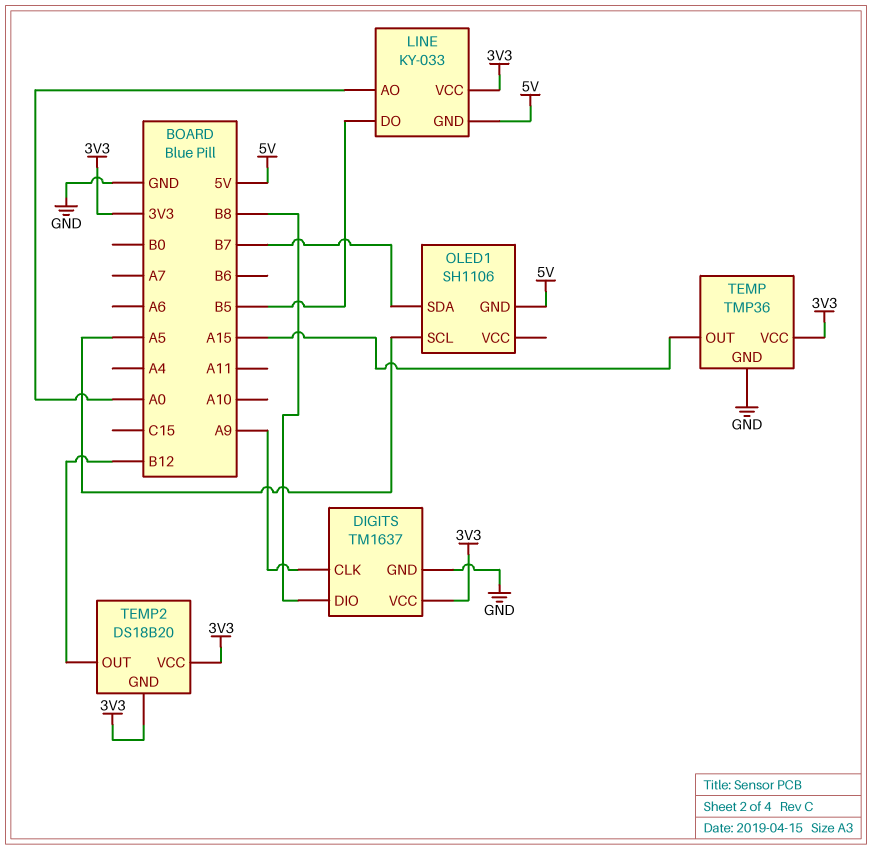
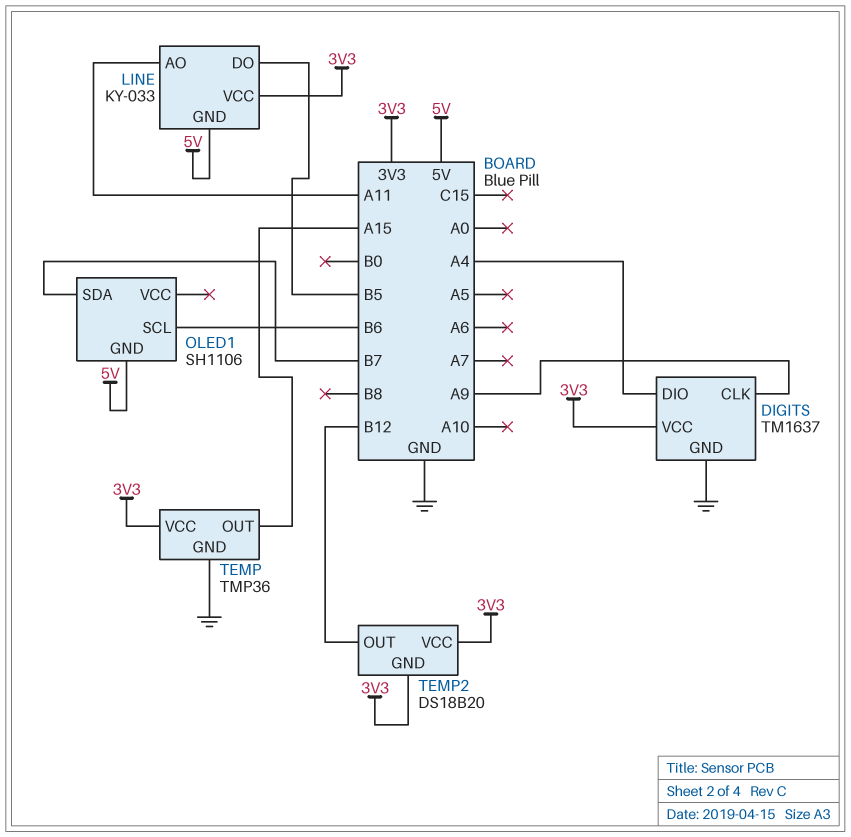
DIGITS pin DIO: B8 -> A4
LINE pin AO: A0 -> A11
OLED1 pin SCL: A5 -> B6

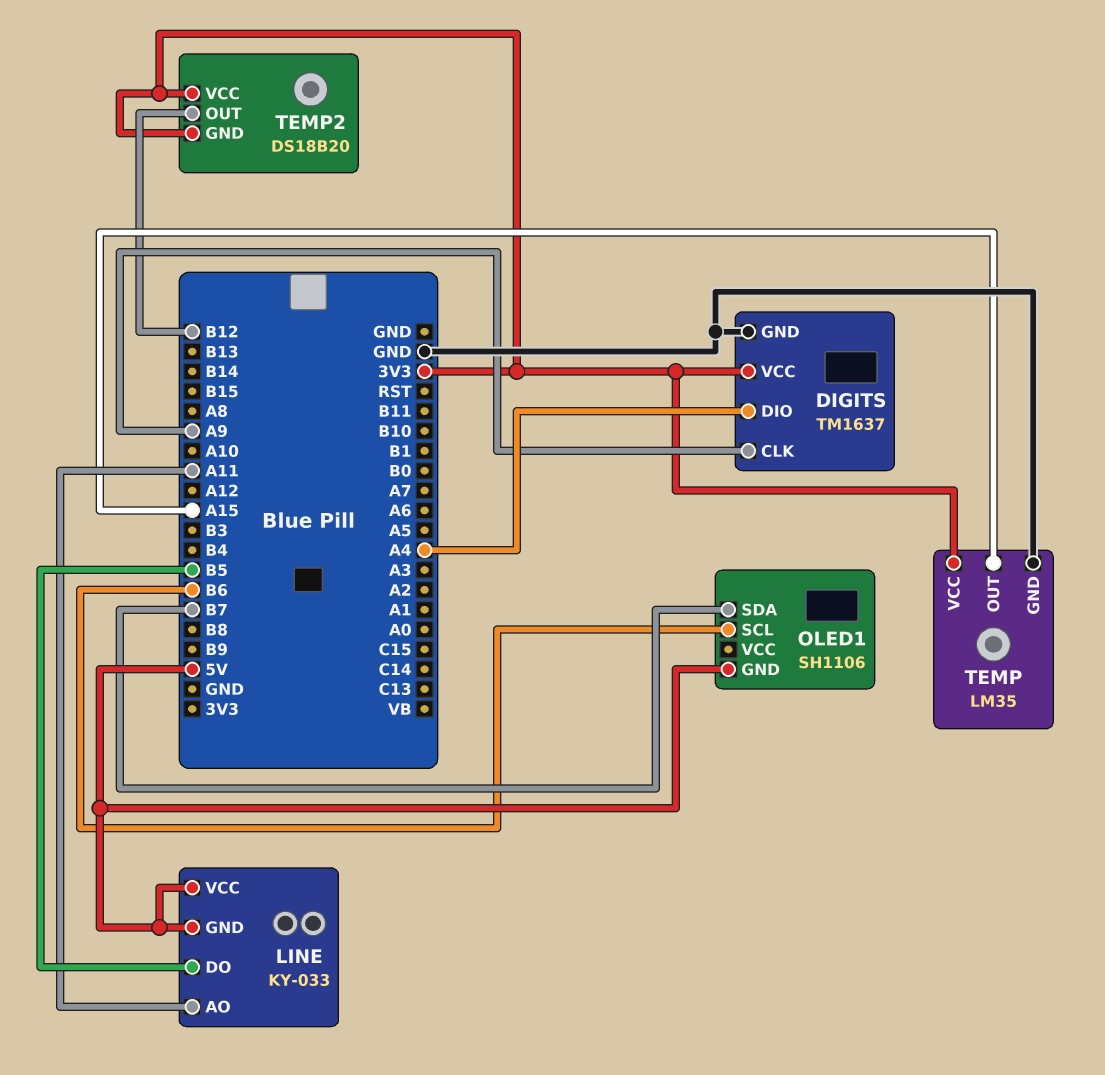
LINE pin VCC: 3V3 -> 5V
TEMP: TMP36 -> LM35

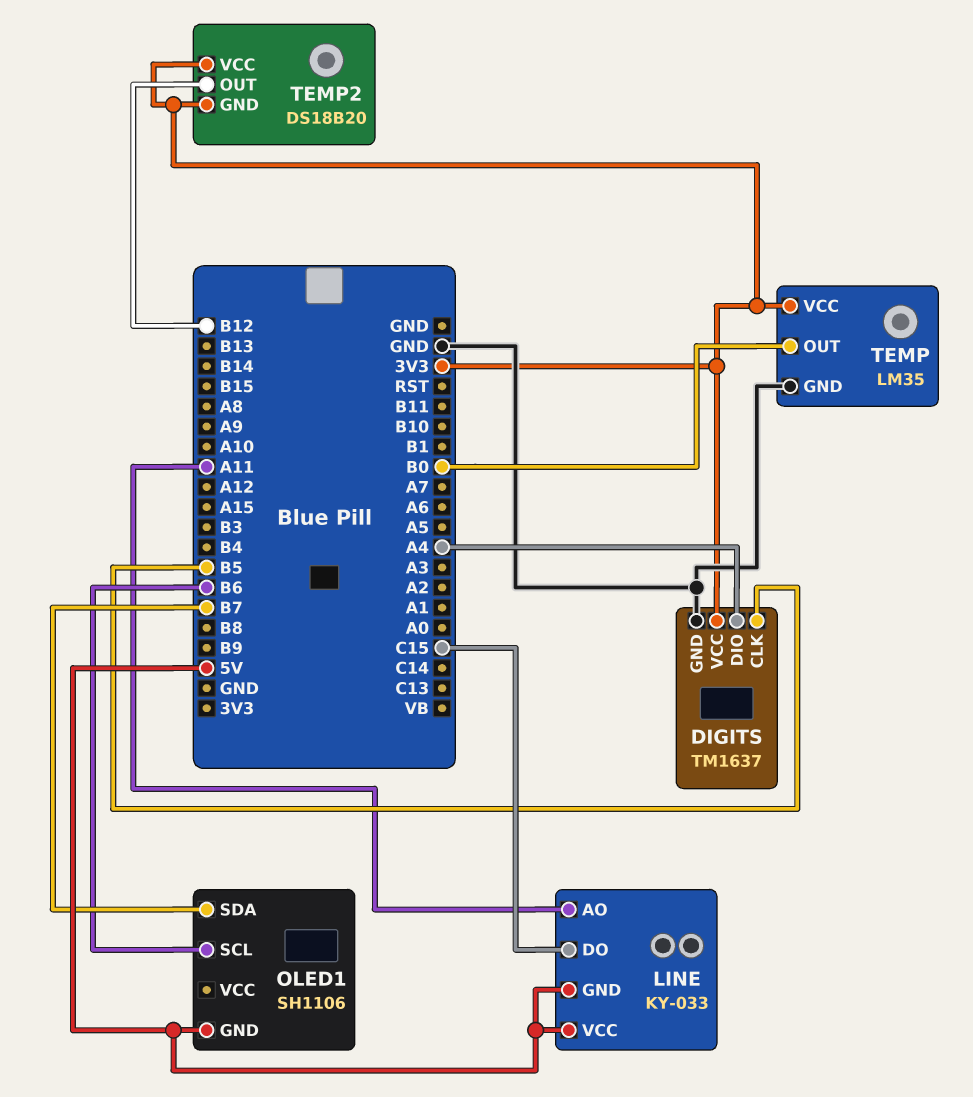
DIGITS pin CLK: A9 -> B5
LINE pin DO: B5 -> C15
TEMP pin OUT: A15 -> B0

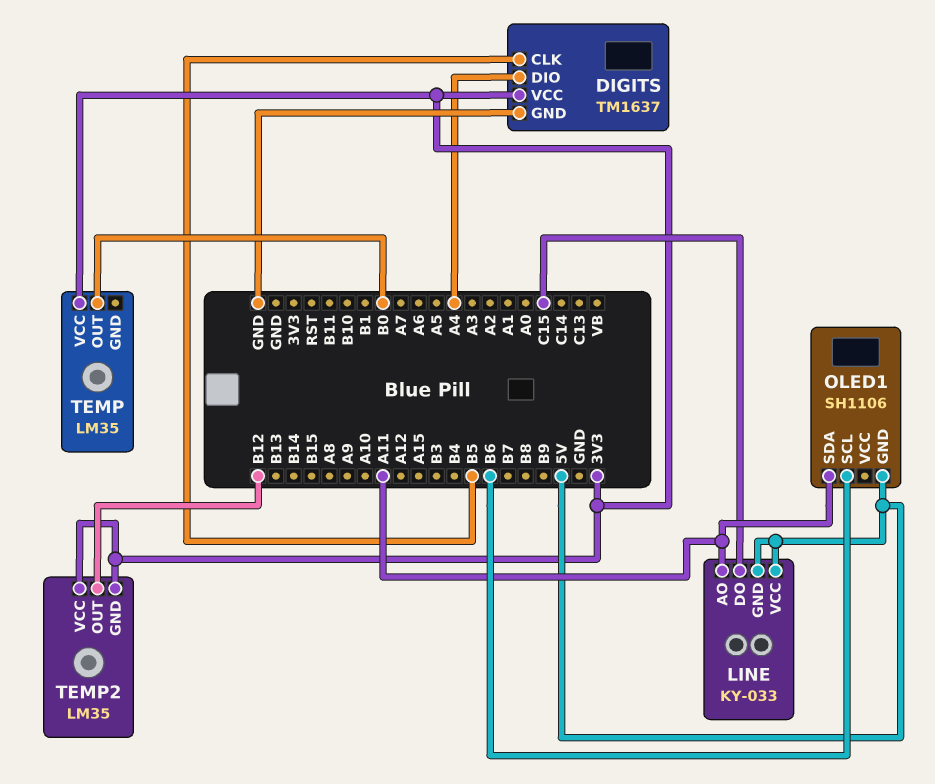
OLED1 pin SDA: B7 -> A11
TEMP pin GND: GND -> none
TEMP2: DS18B20 -> LM35

